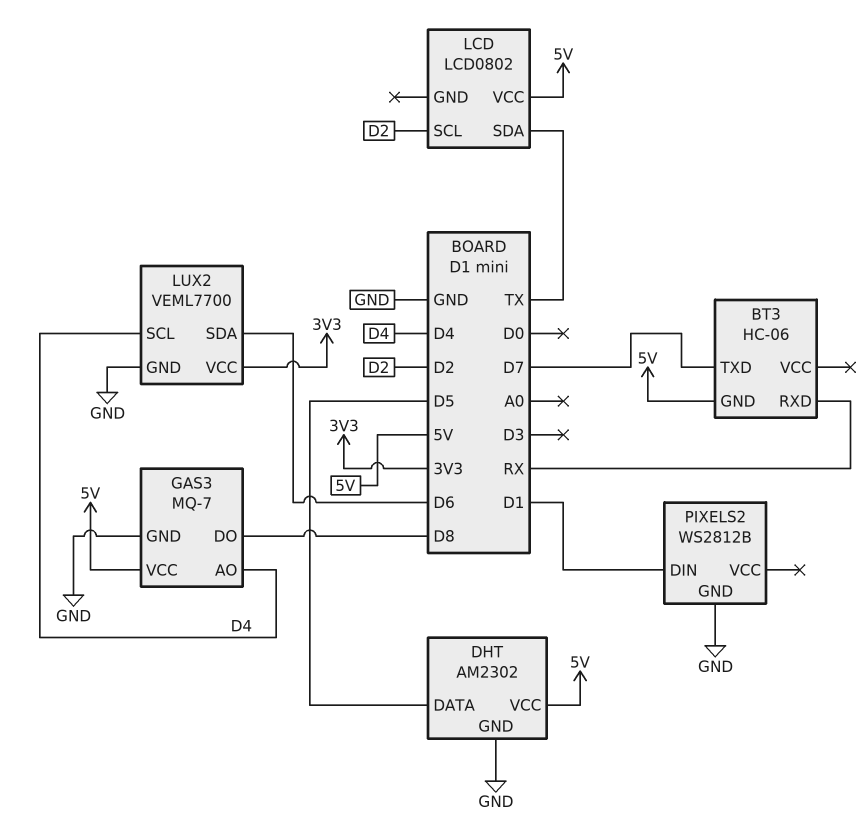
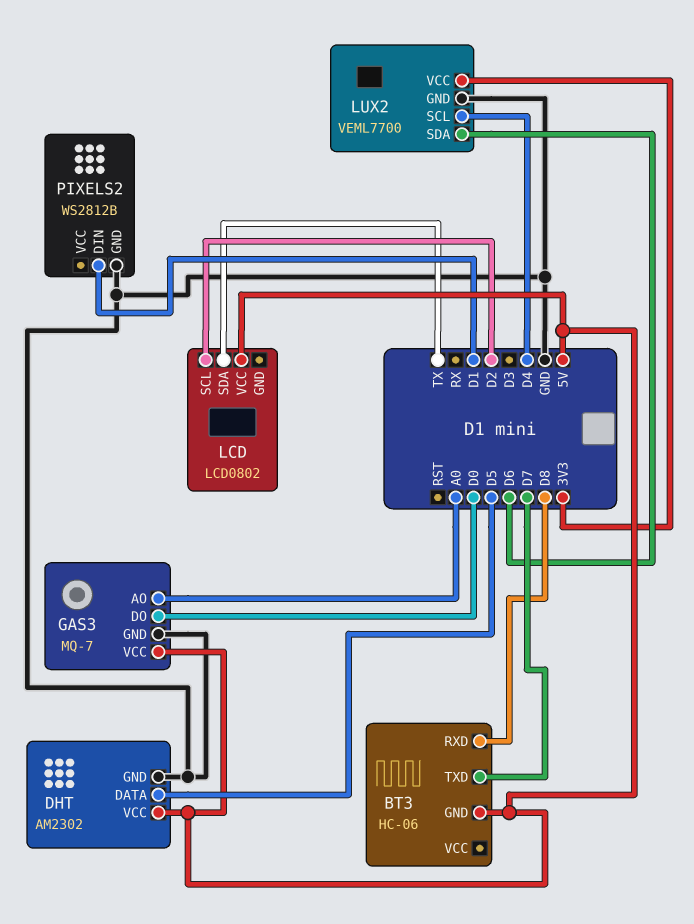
BT3 pin RXD: RX -> D8
GAS3 pin AO: D4 -> A0
GAS3 pin DO: D8 -> D0

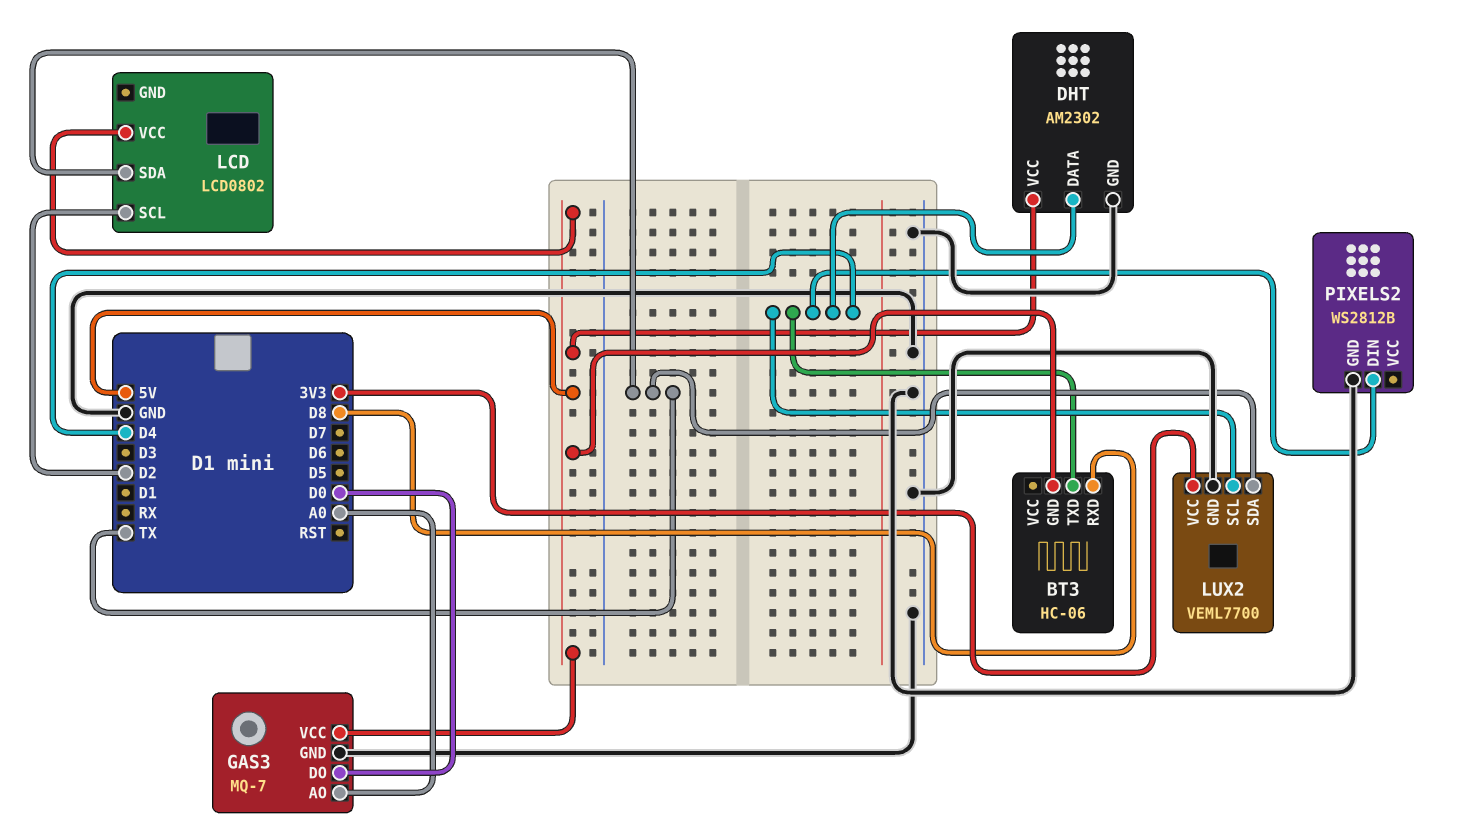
BT3 pin TXD: D7 -> D4
DHT pin DATA: D5 -> D4
LUX2 pin SDA: D6 -> TX
PIXELS2 pin DIN: D1 -> D4

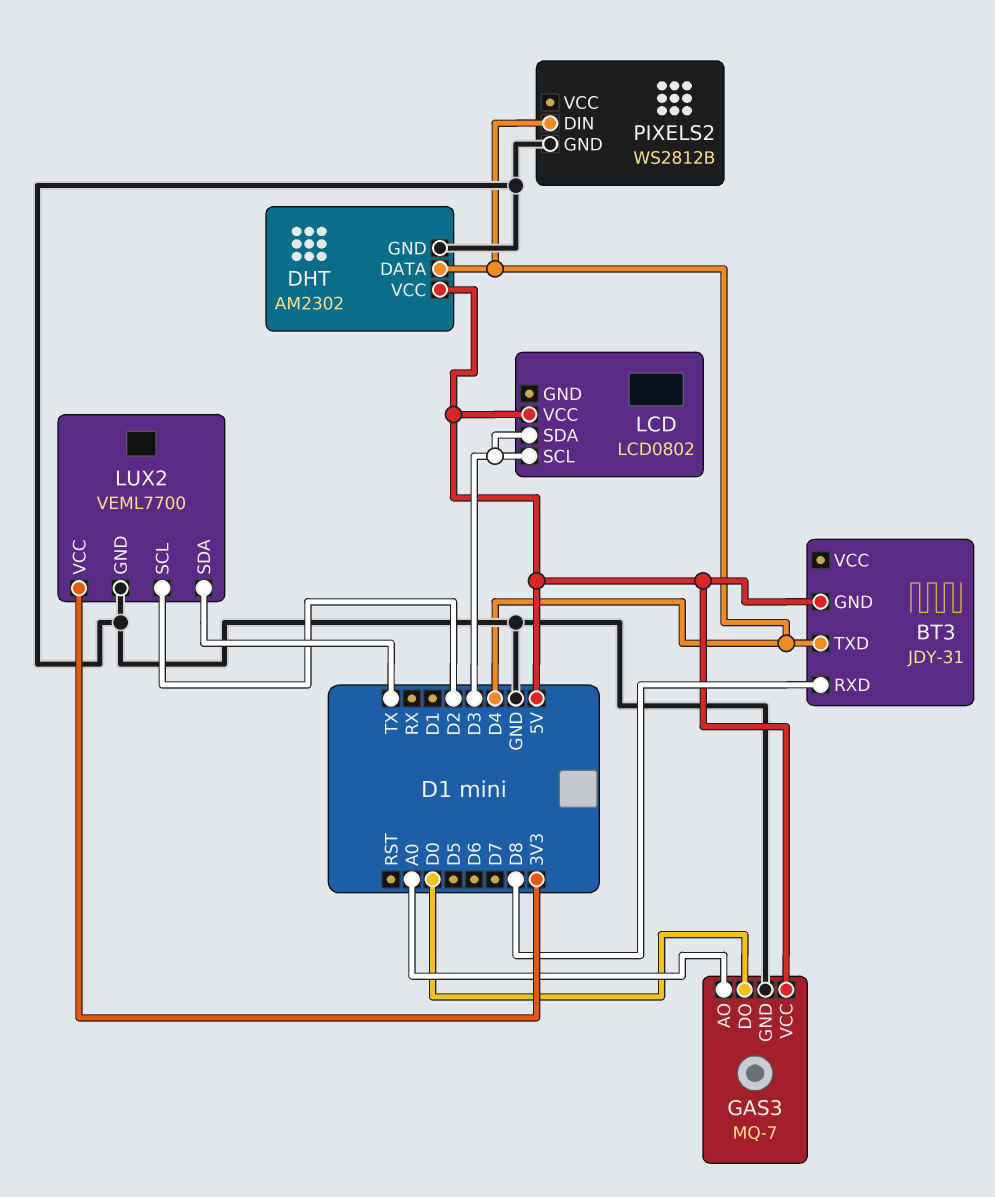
BT3: HC-06 -> JDY-31
LCD pin SCL: D2 -> D3
LCD pin SDA: TX -> D3
LUX2 pin SCL: D4 -> D2

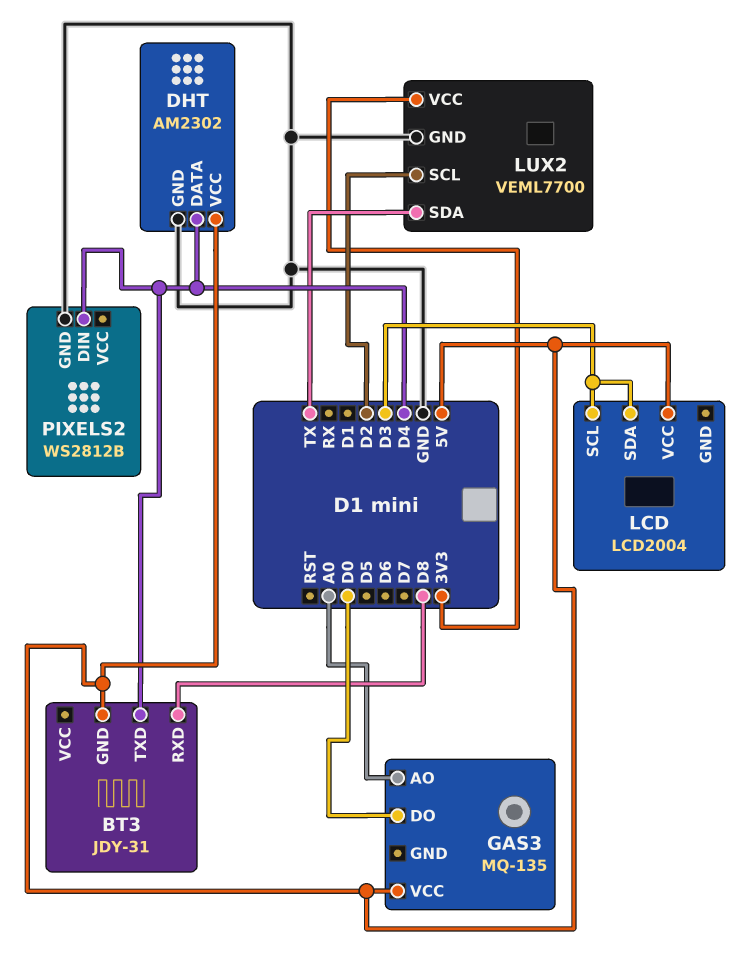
GAS3: MQ-7 -> MQ-135
GAS3 pin GND: GND -> none
LCD: LCD0802 -> LCD2004

